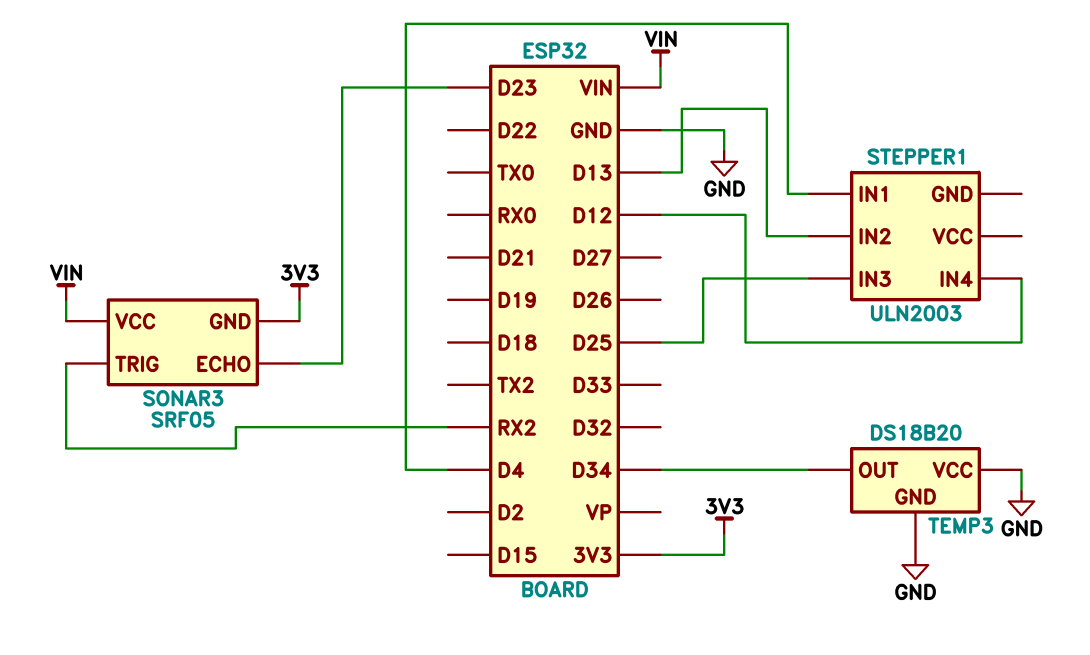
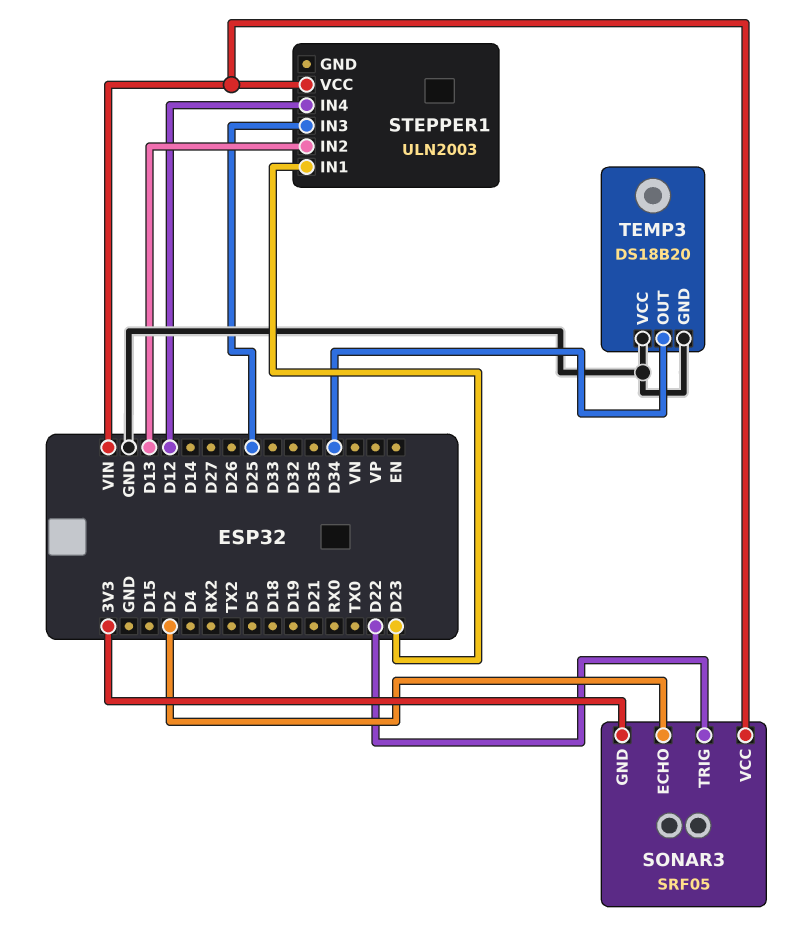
SONAR3 pin ECHO: D23 -> D2
SONAR3 pin TRIG: RX2 -> D22
STEPPER1 pin IN1: D4 -> D23
STEPPER1 pin VCC: none -> VIN

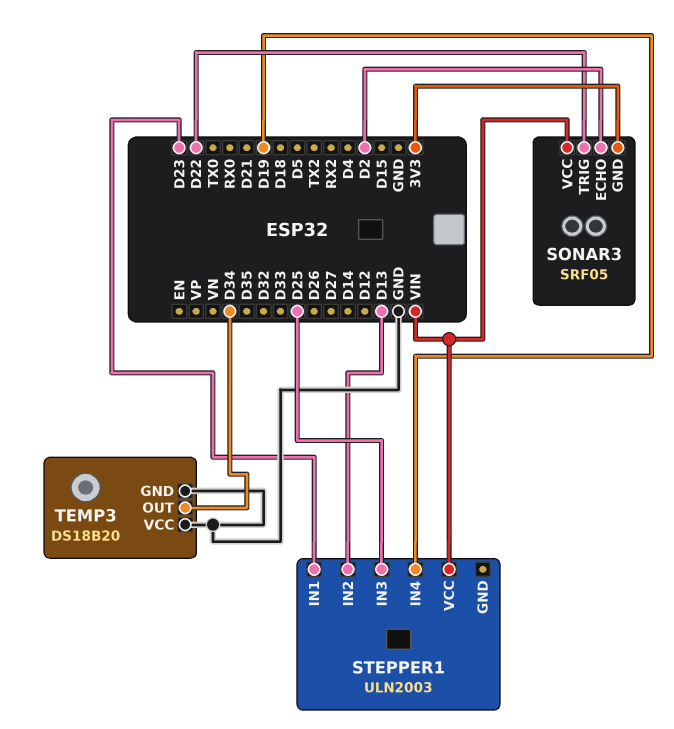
STEPPER1 pin IN4: D12 -> D19

